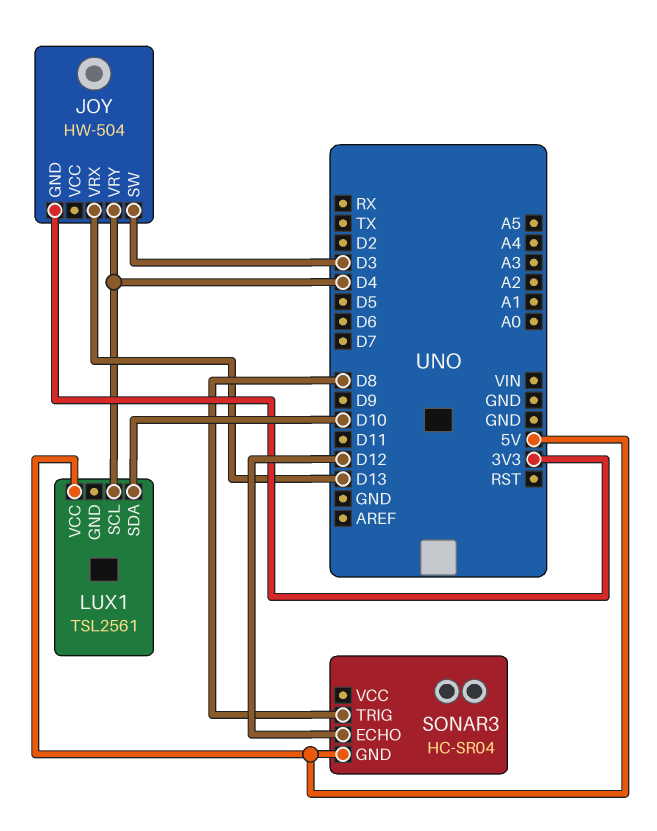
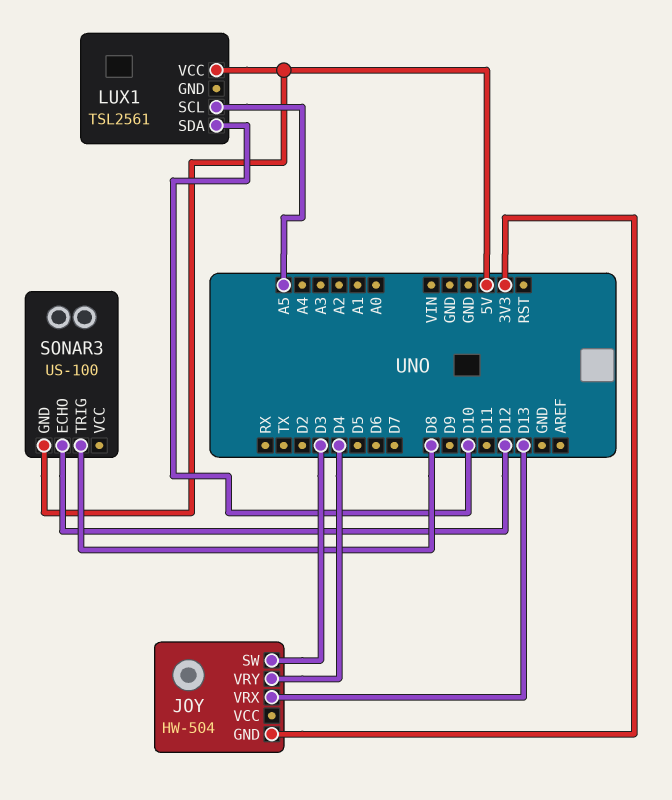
LUX1 pin SCL: D4 -> A5
SONAR3: HC-SR04 -> US-100

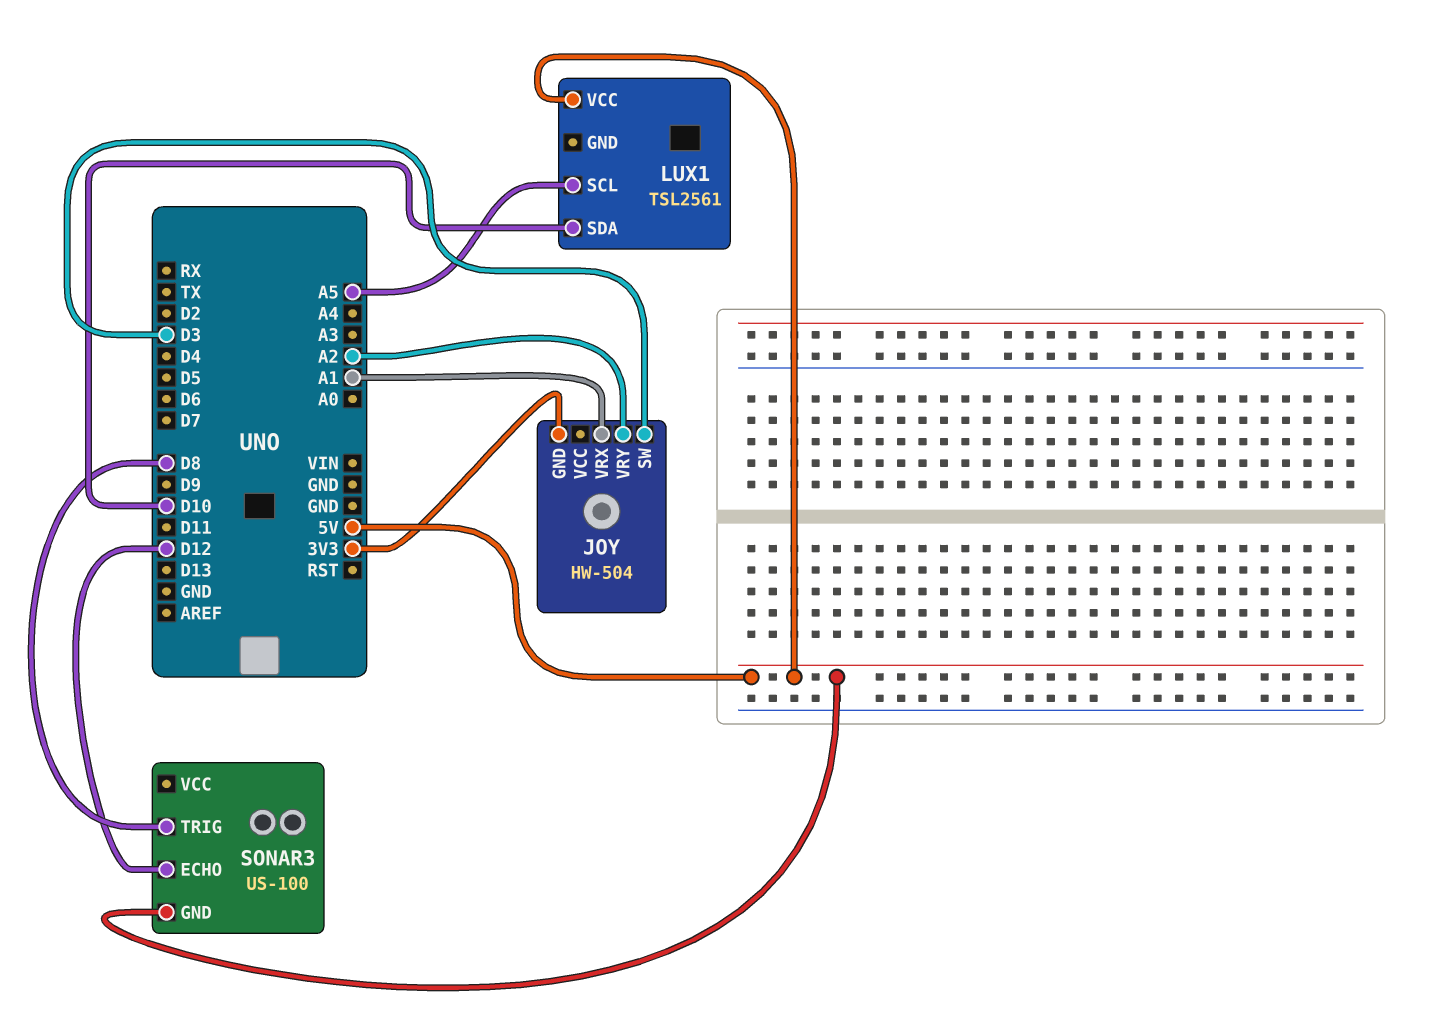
JOY pin VRX: D13 -> A1
JOY pin VRY: D4 -> A2

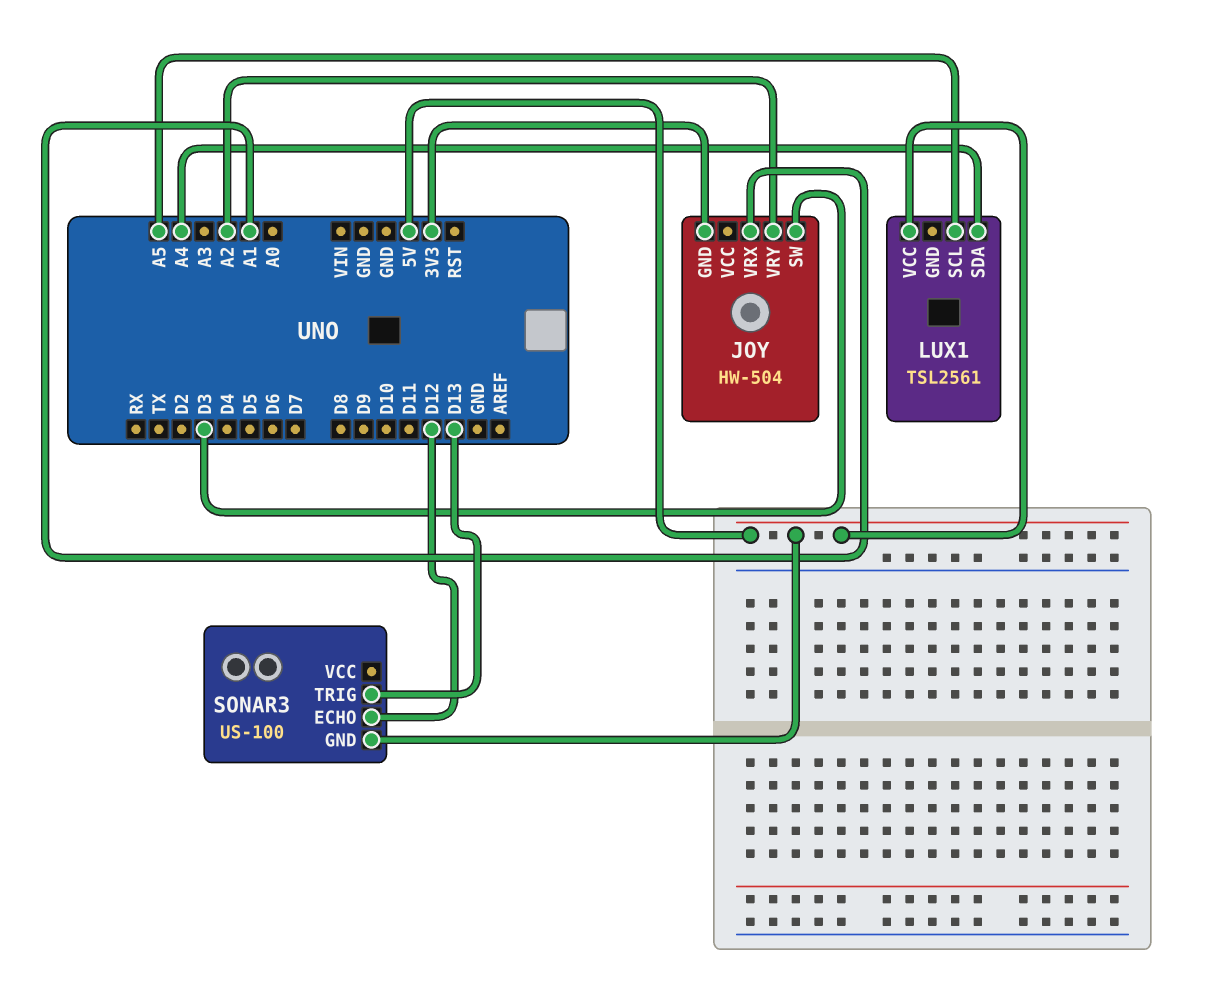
LUX1 pin SDA: D10 -> A4
SONAR3 pin TRIG: D8 -> D13

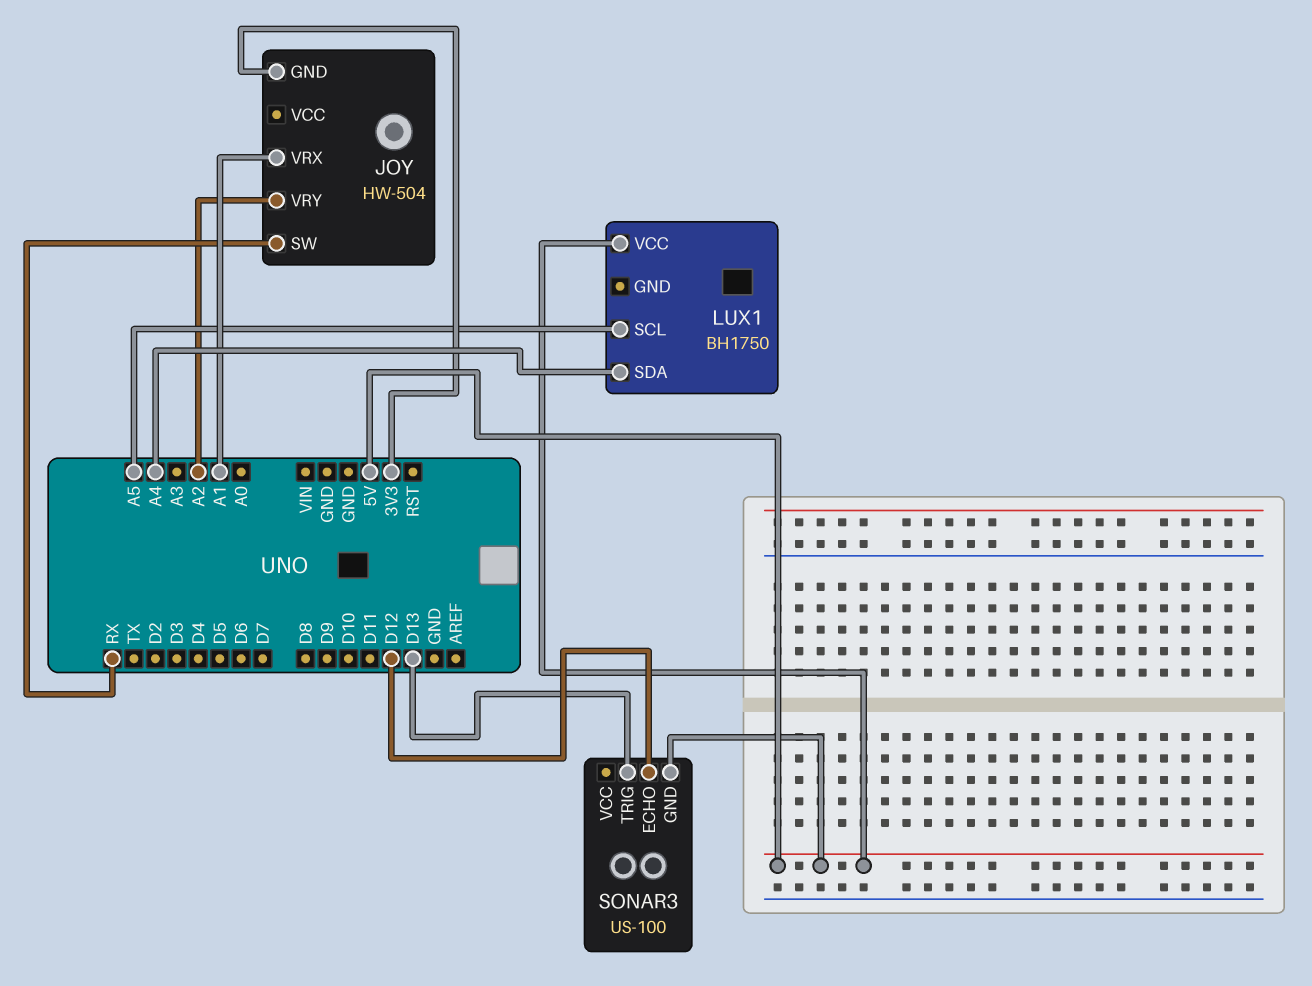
JOY pin SW: D3 -> RX
LUX1: TSL2561 -> BH1750

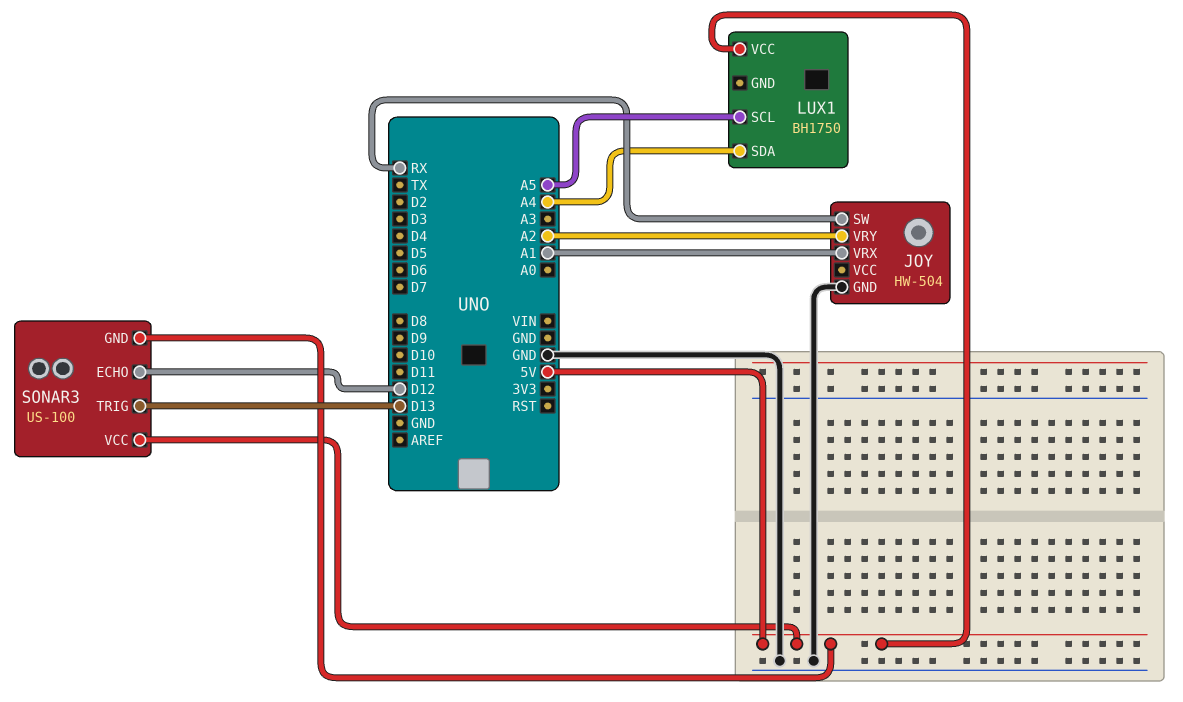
JOY pin GND: 3V3 -> GND
SONAR3 pin VCC: none -> 5V

